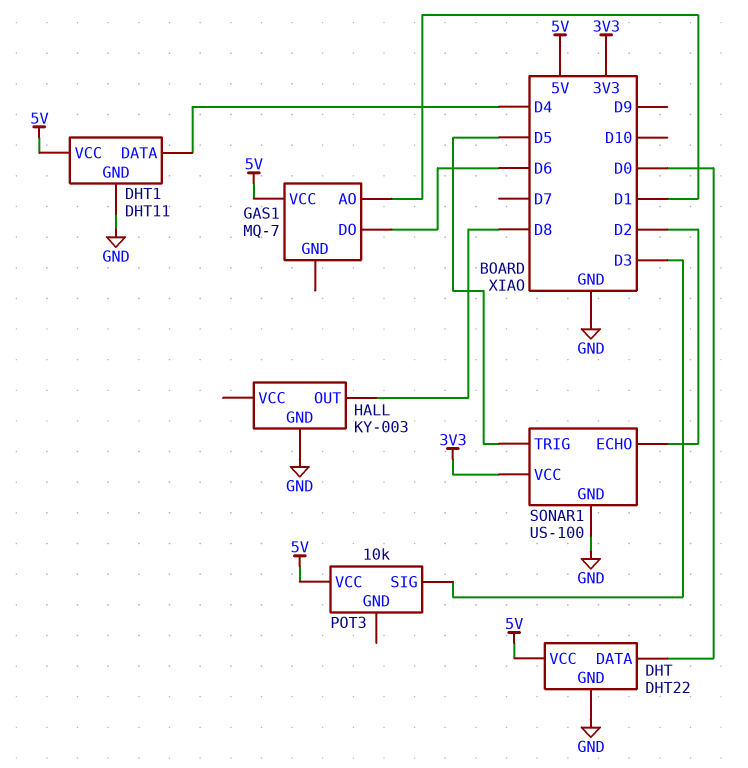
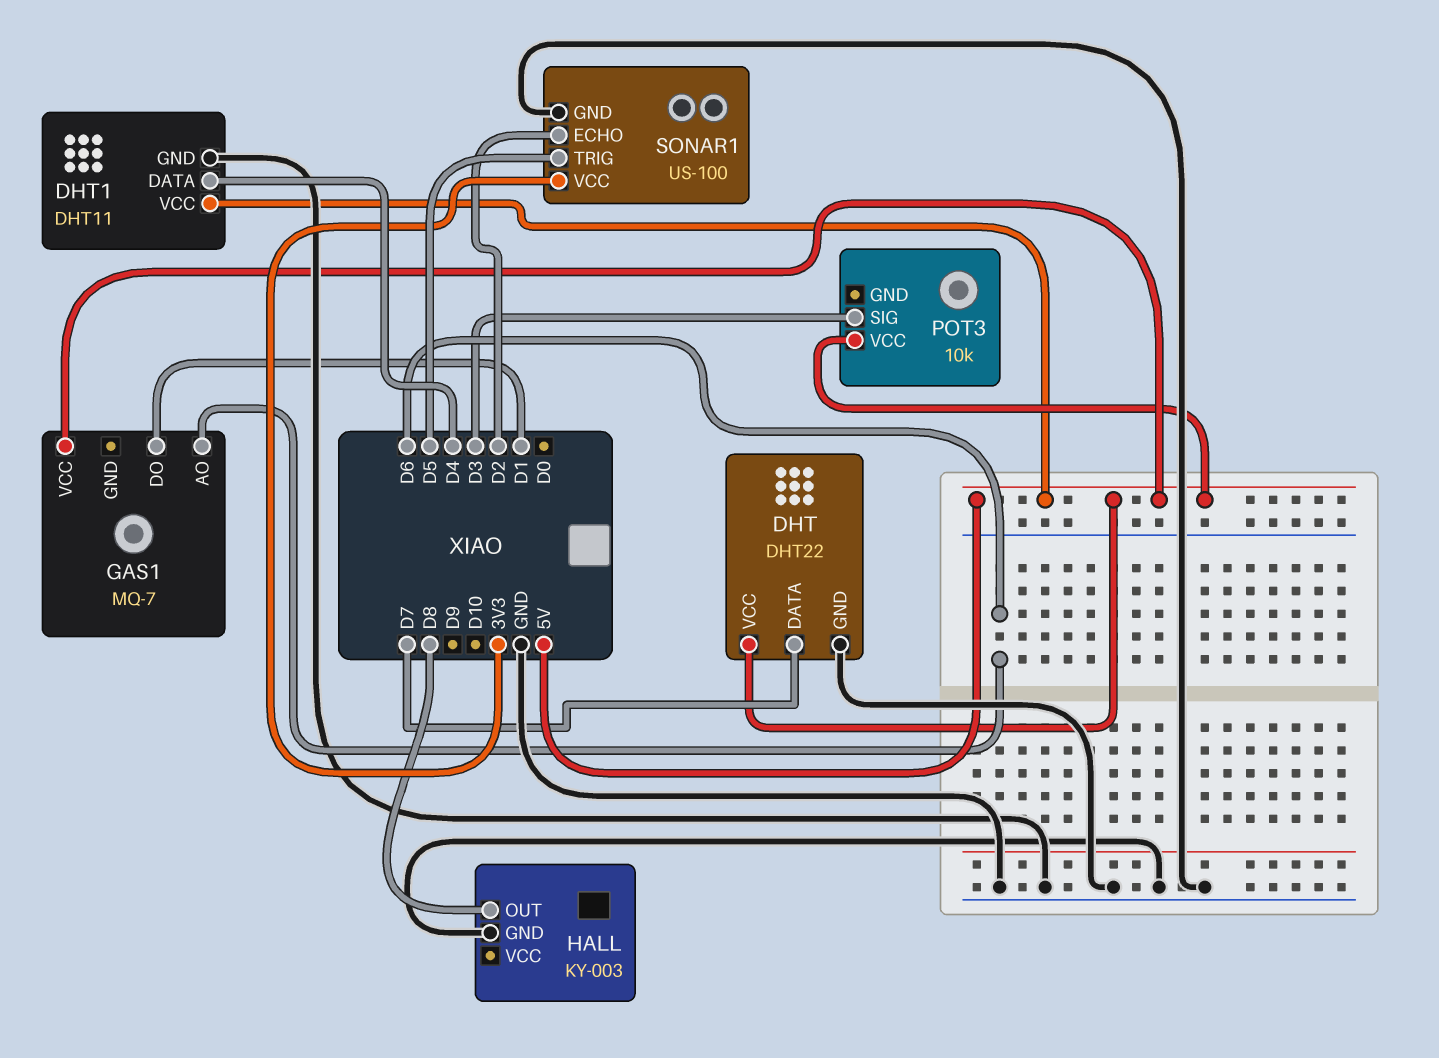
DHT pin DATA: D0 -> D7
GAS1 pin AO: D1 -> D6
GAS1 pin DO: D6 -> D1

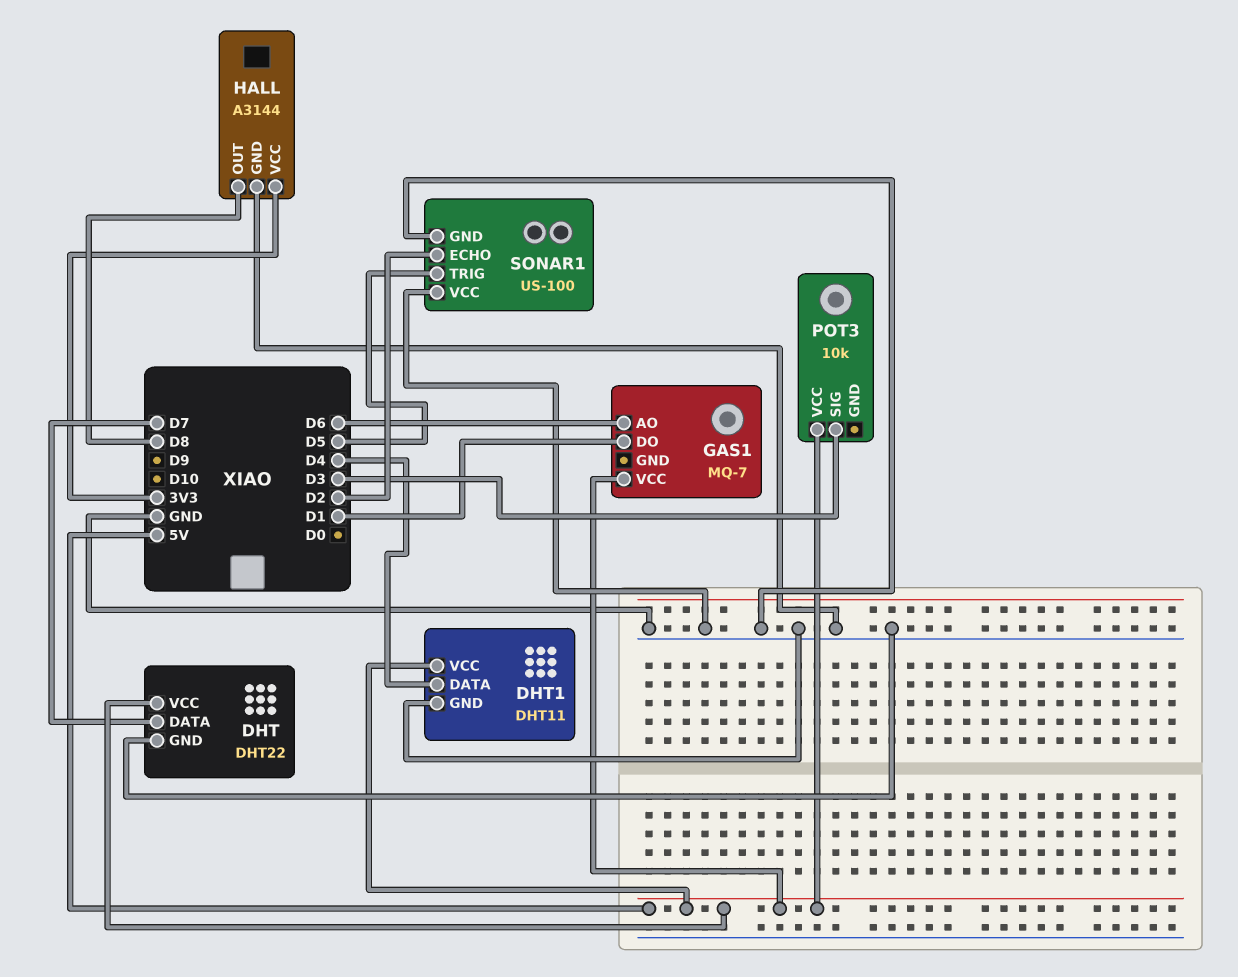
HALL: KY-003 -> A3144
HALL pin VCC: none -> 3V3
SONAR1 pin VCC: 3V3 -> GND

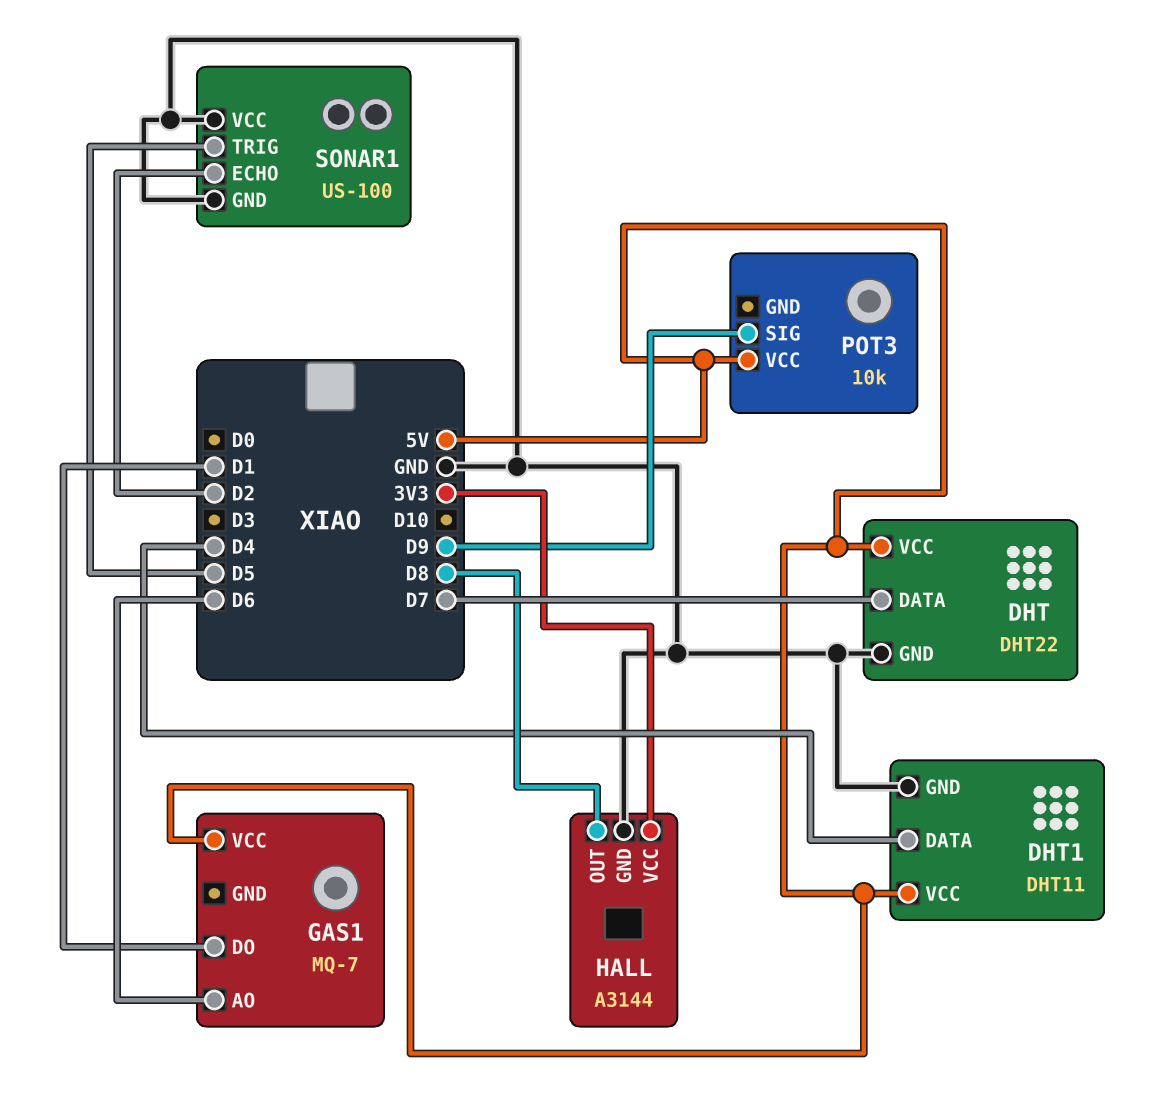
POT3 pin SIG: D3 -> D9

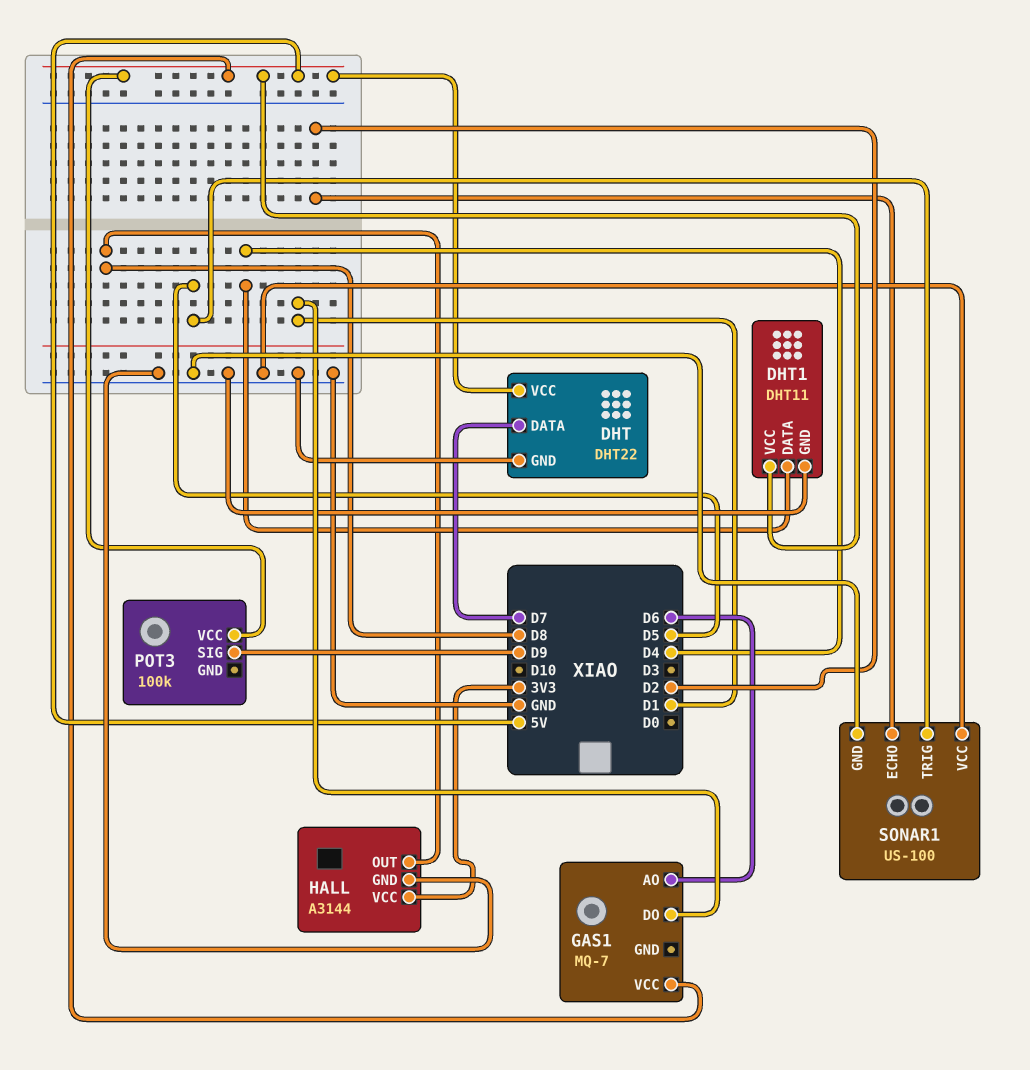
POT3: 10k -> 100k

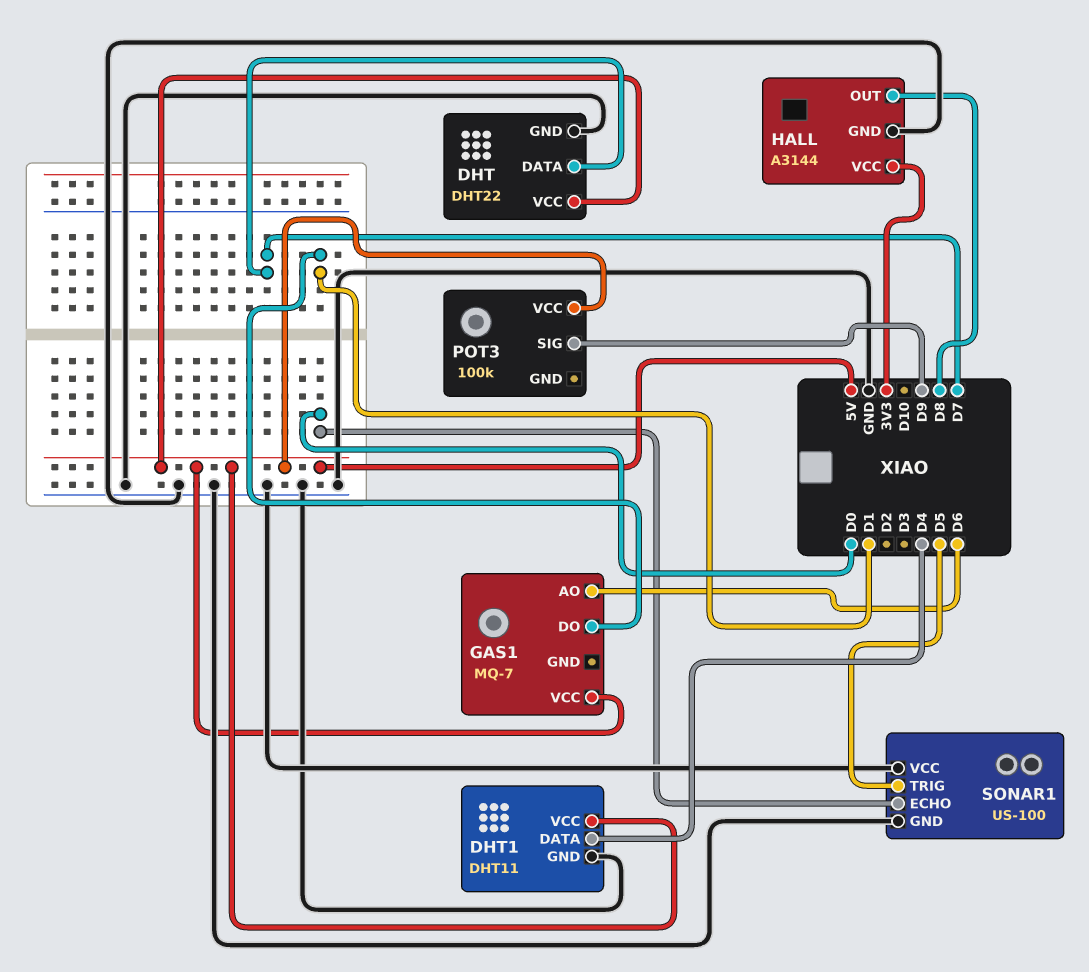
SONAR1 pin ECHO: D2 -> D0

